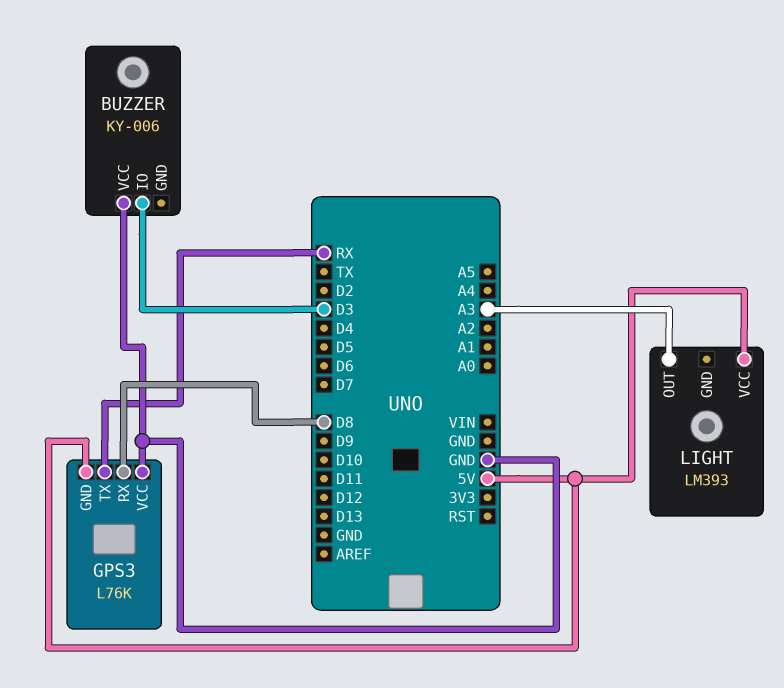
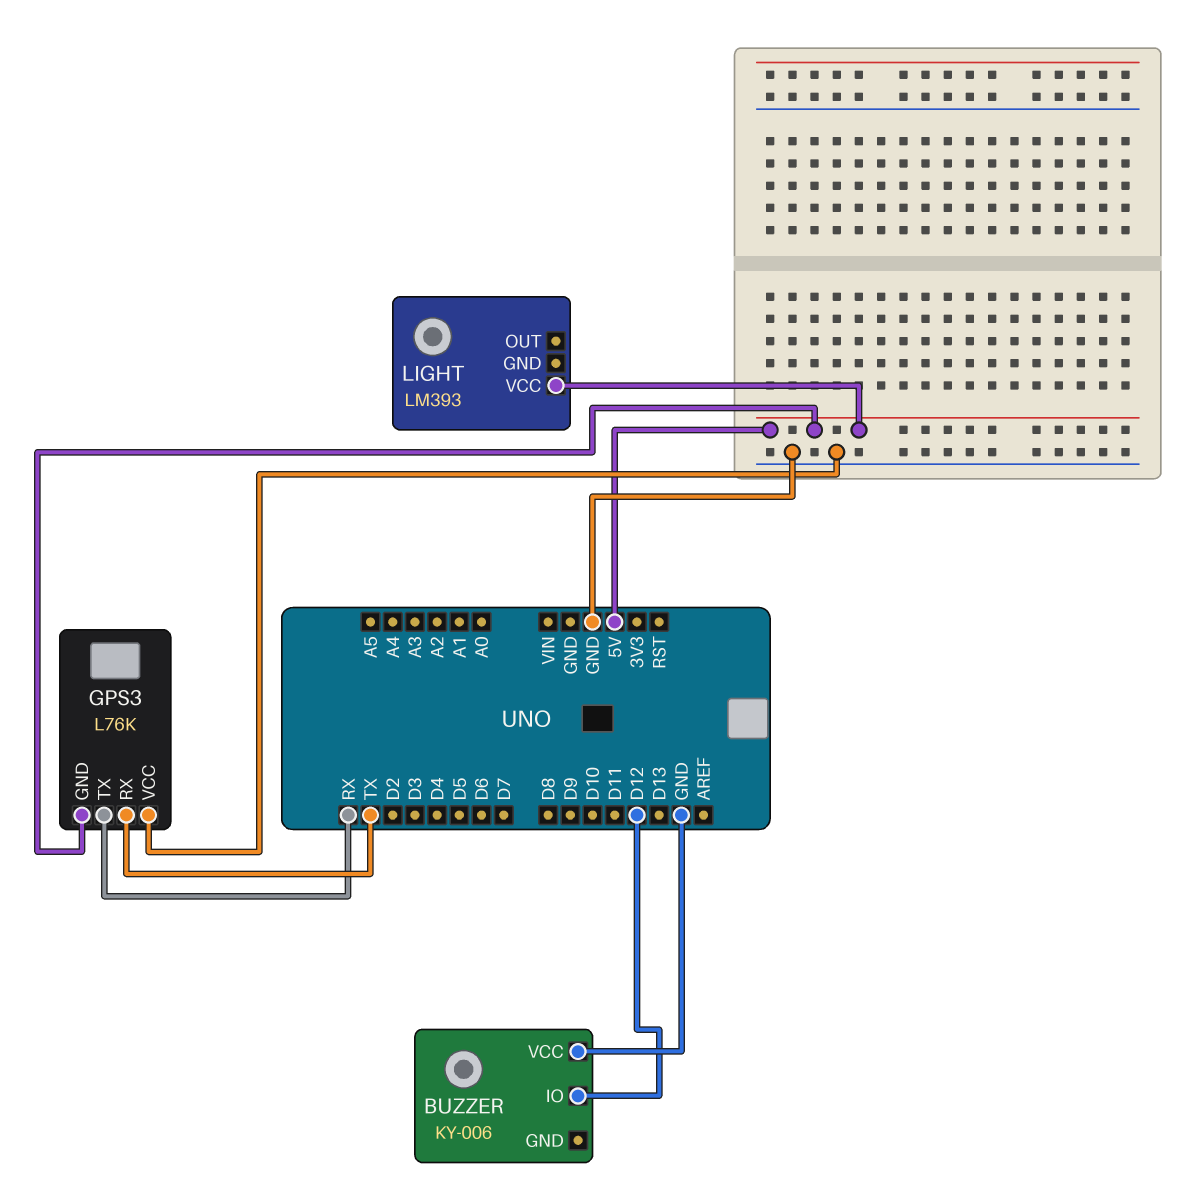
BUZZER pin IO: D3 -> D12
GPS3 pin RX: D8 -> TX
LIGHT pin OUT: A3 -> none

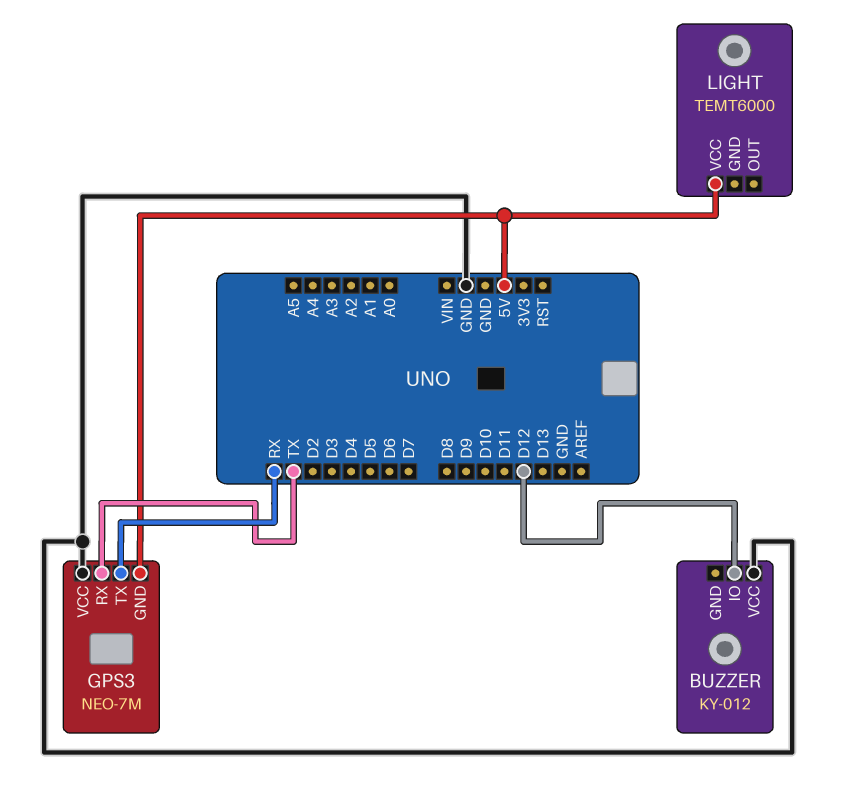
BUZZER: KY-006 -> KY-012
GPS3: L76K -> NEO-7M
LIGHT: LM393 -> TEMT6000

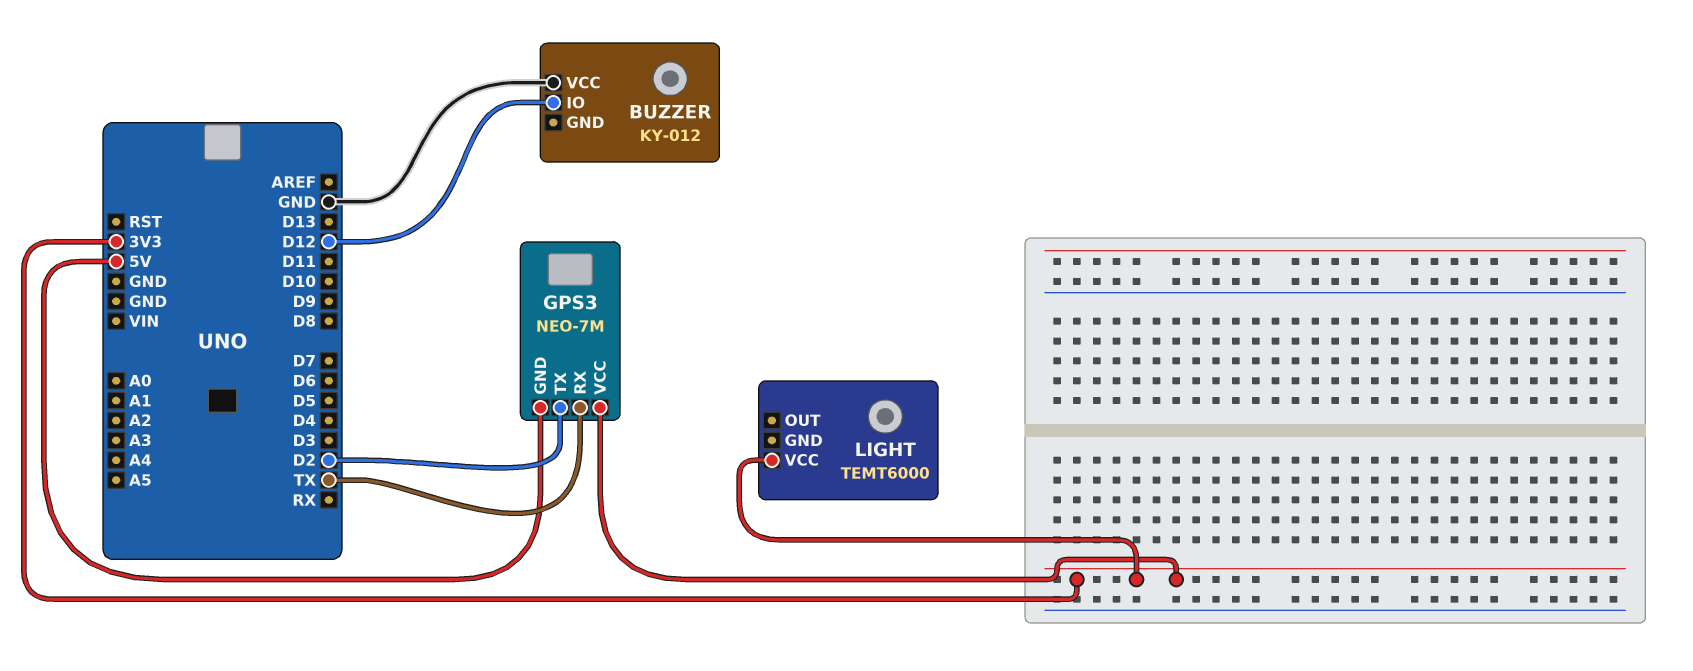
GPS3 pin TX: RX -> D2
GPS3 pin VCC: GND -> 3V3
LIGHT pin VCC: 5V -> 3V3

